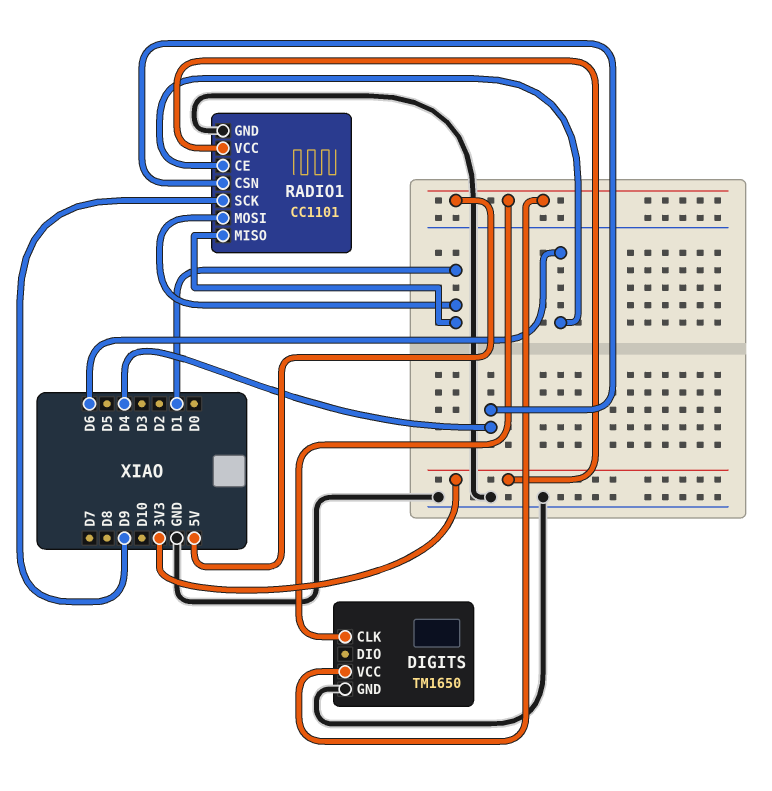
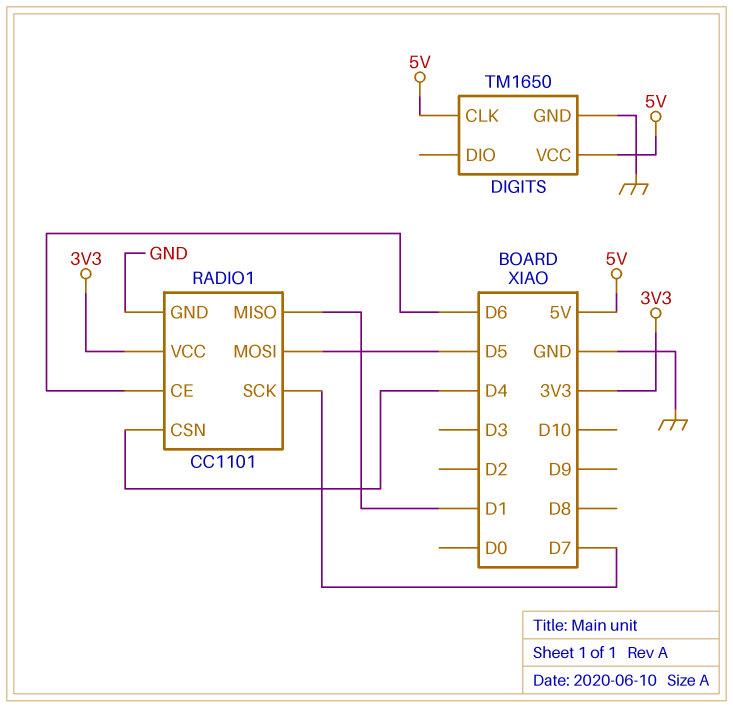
RADIO1 pin MOSI: D1 -> D5
RADIO1 pin SCK: D9 -> D7

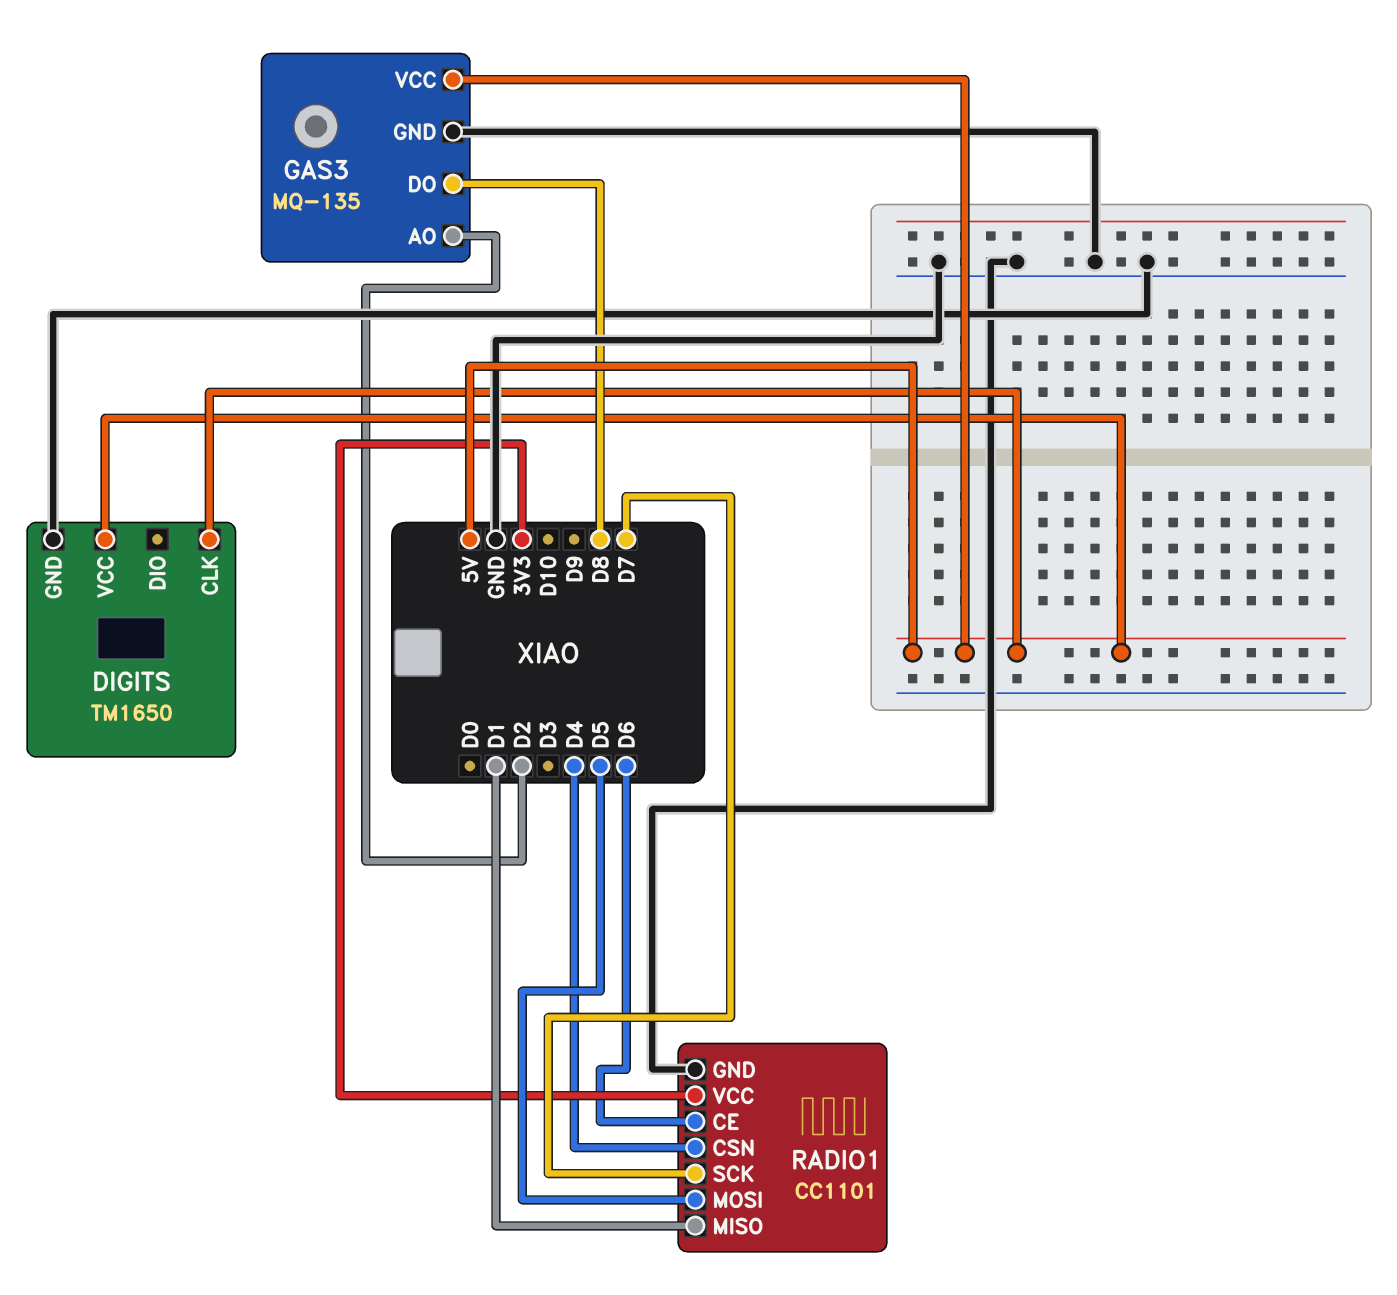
GAS3: none -> MQ-135
GAS3 pin AO: none -> D2
GAS3 pin DO: none -> D8
GAS3 pin GND: none -> GND
GAS3 pin VCC: none -> 5V

